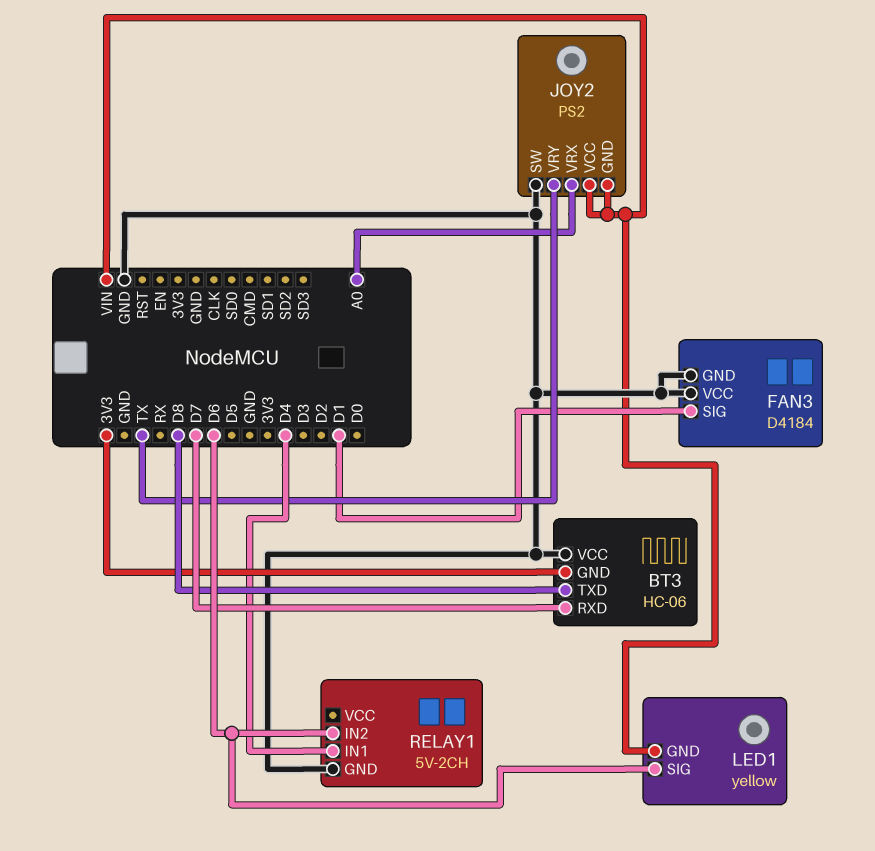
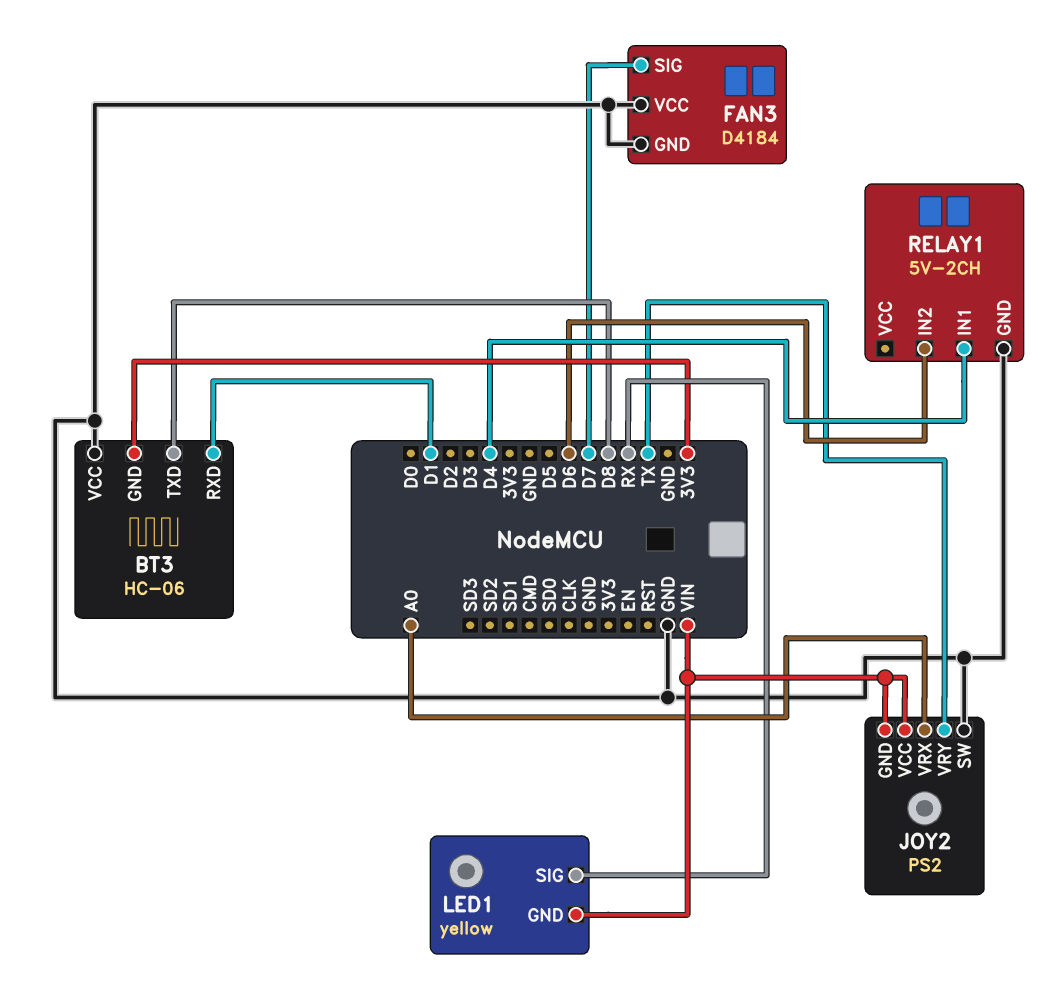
BT3 pin RXD: D7 -> D1
FAN3 pin SIG: D1 -> D7
LED1 pin SIG: D6 -> RX

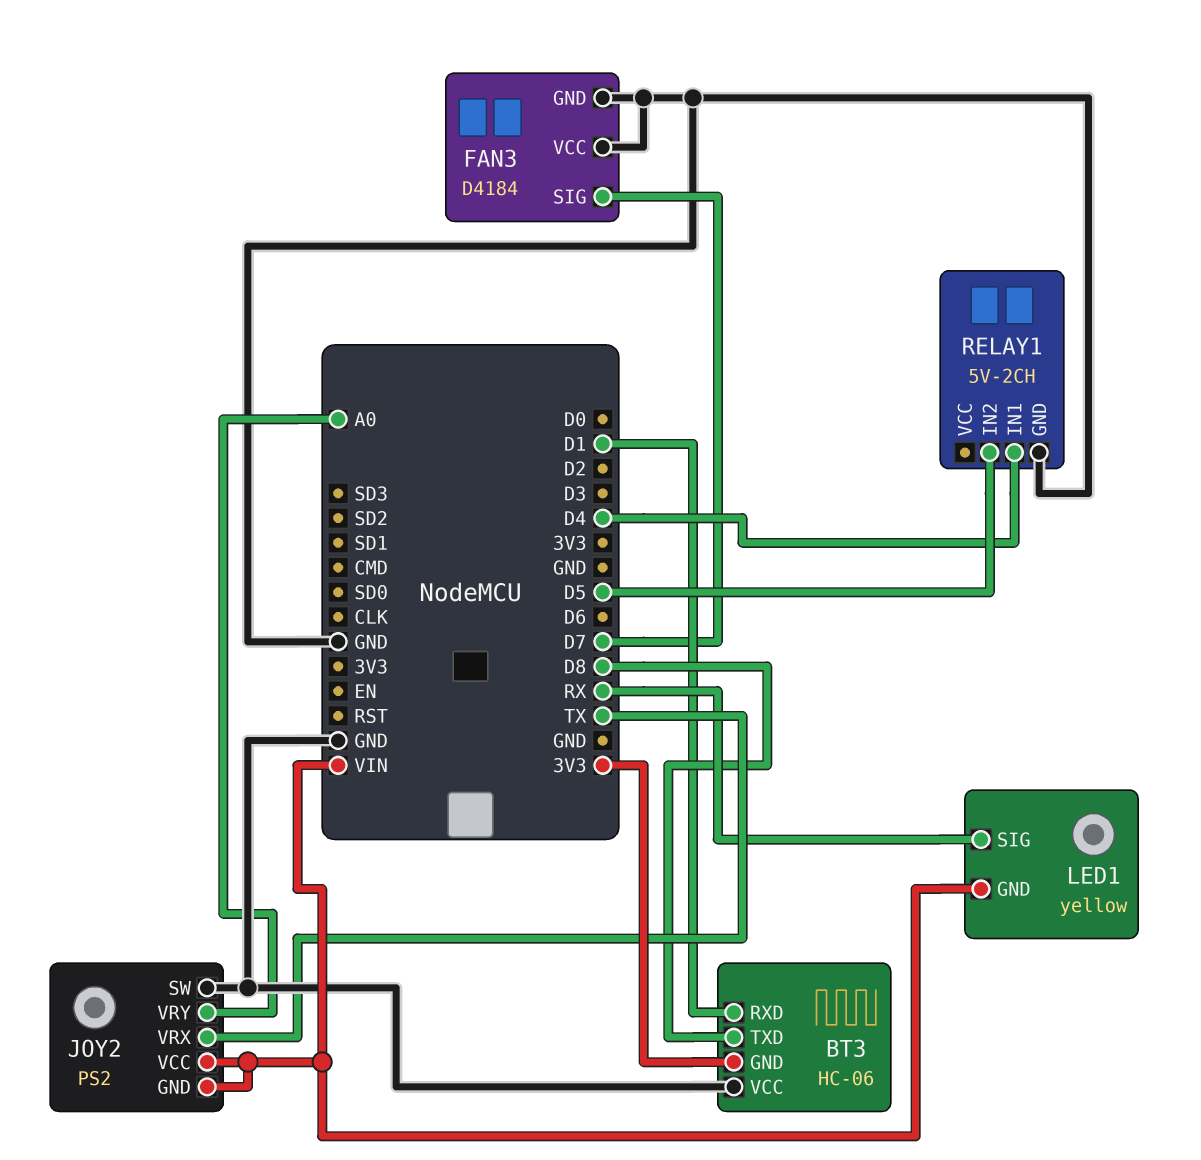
JOY2 pin VRX: A0 -> TX
JOY2 pin VRY: TX -> A0
RELAY1 pin IN2: D6 -> D5

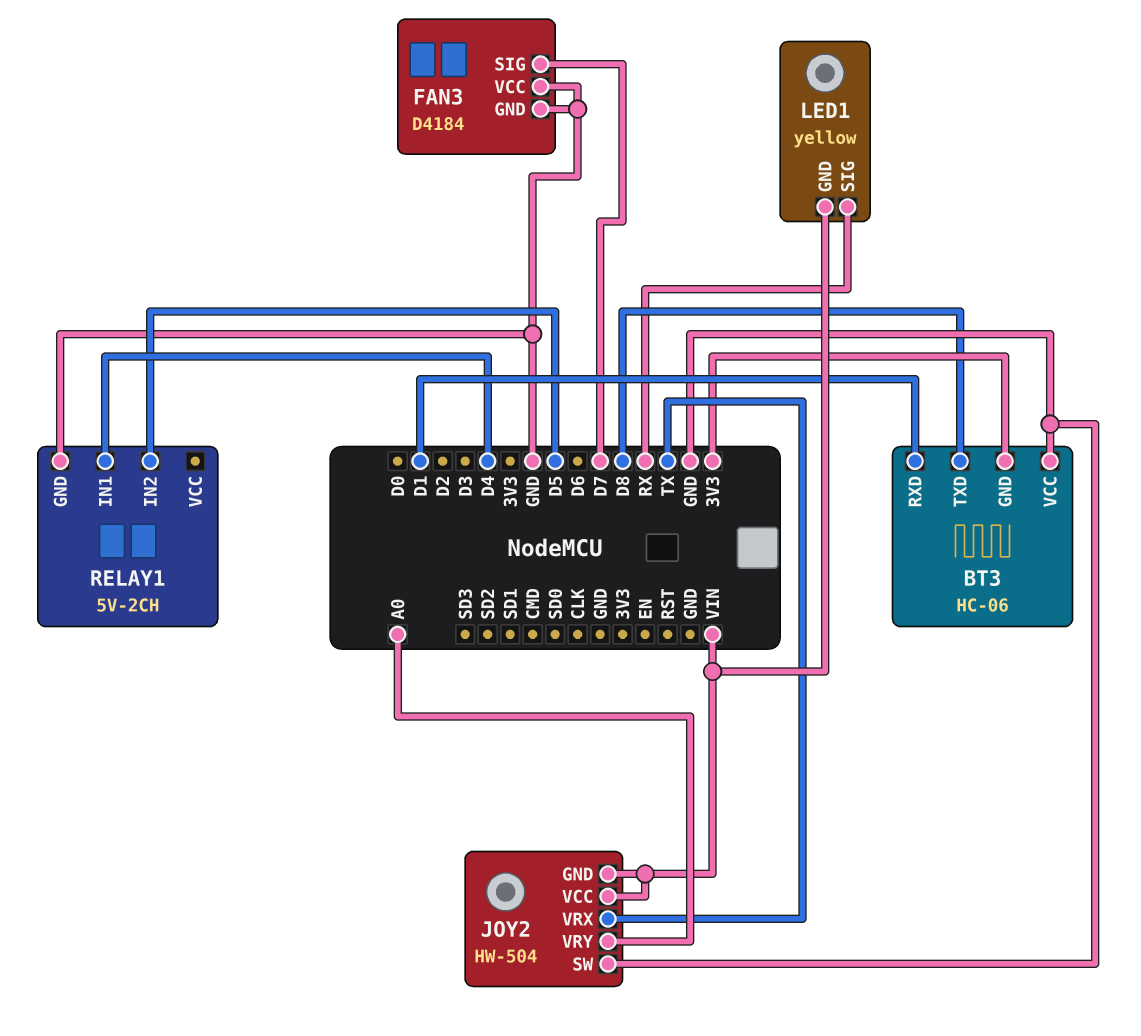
JOY2: PS2 -> HW-504

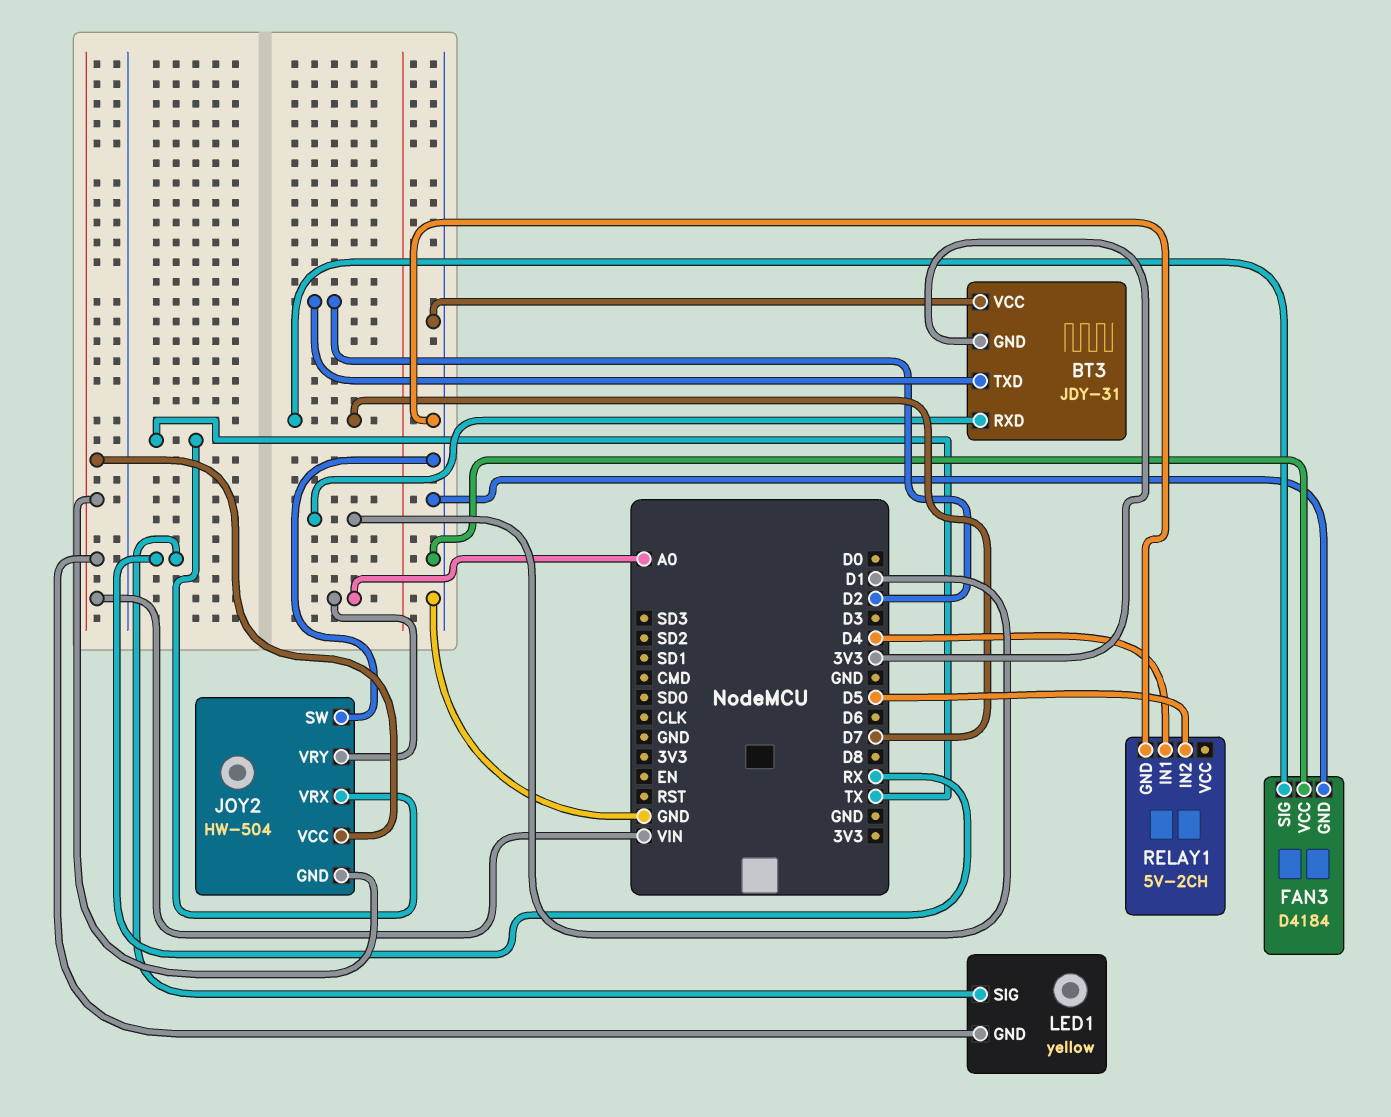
BT3: HC-06 -> JDY-31
BT3 pin TXD: D8 -> D2

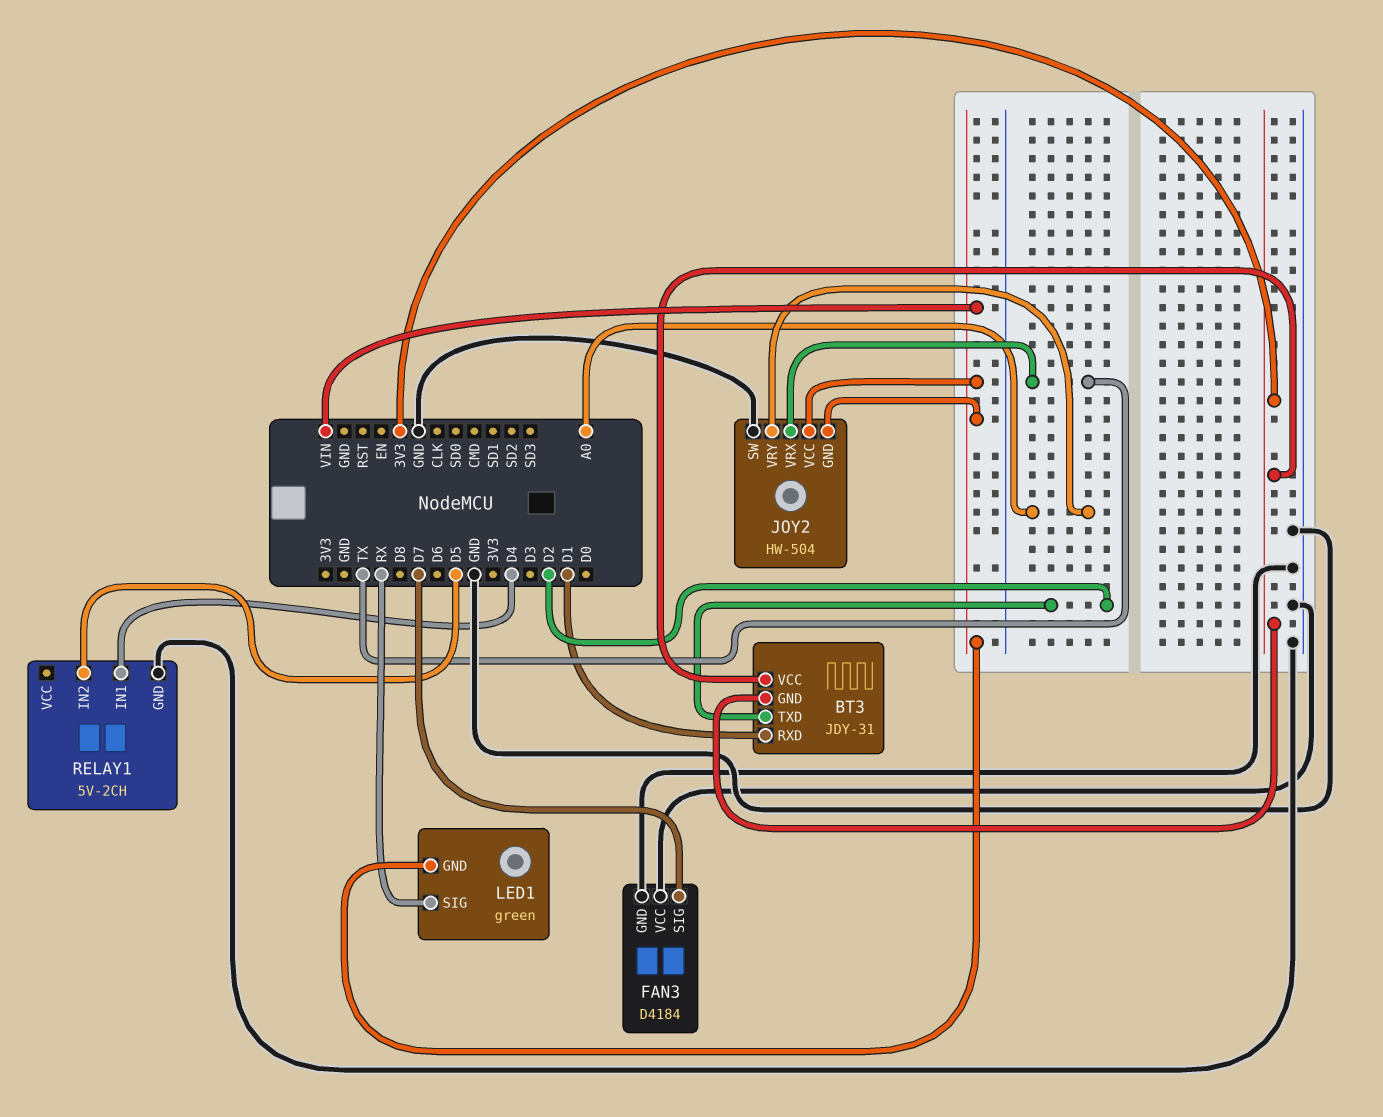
BT3 pin VCC: GND -> 3V3
LED1: yellow -> green

